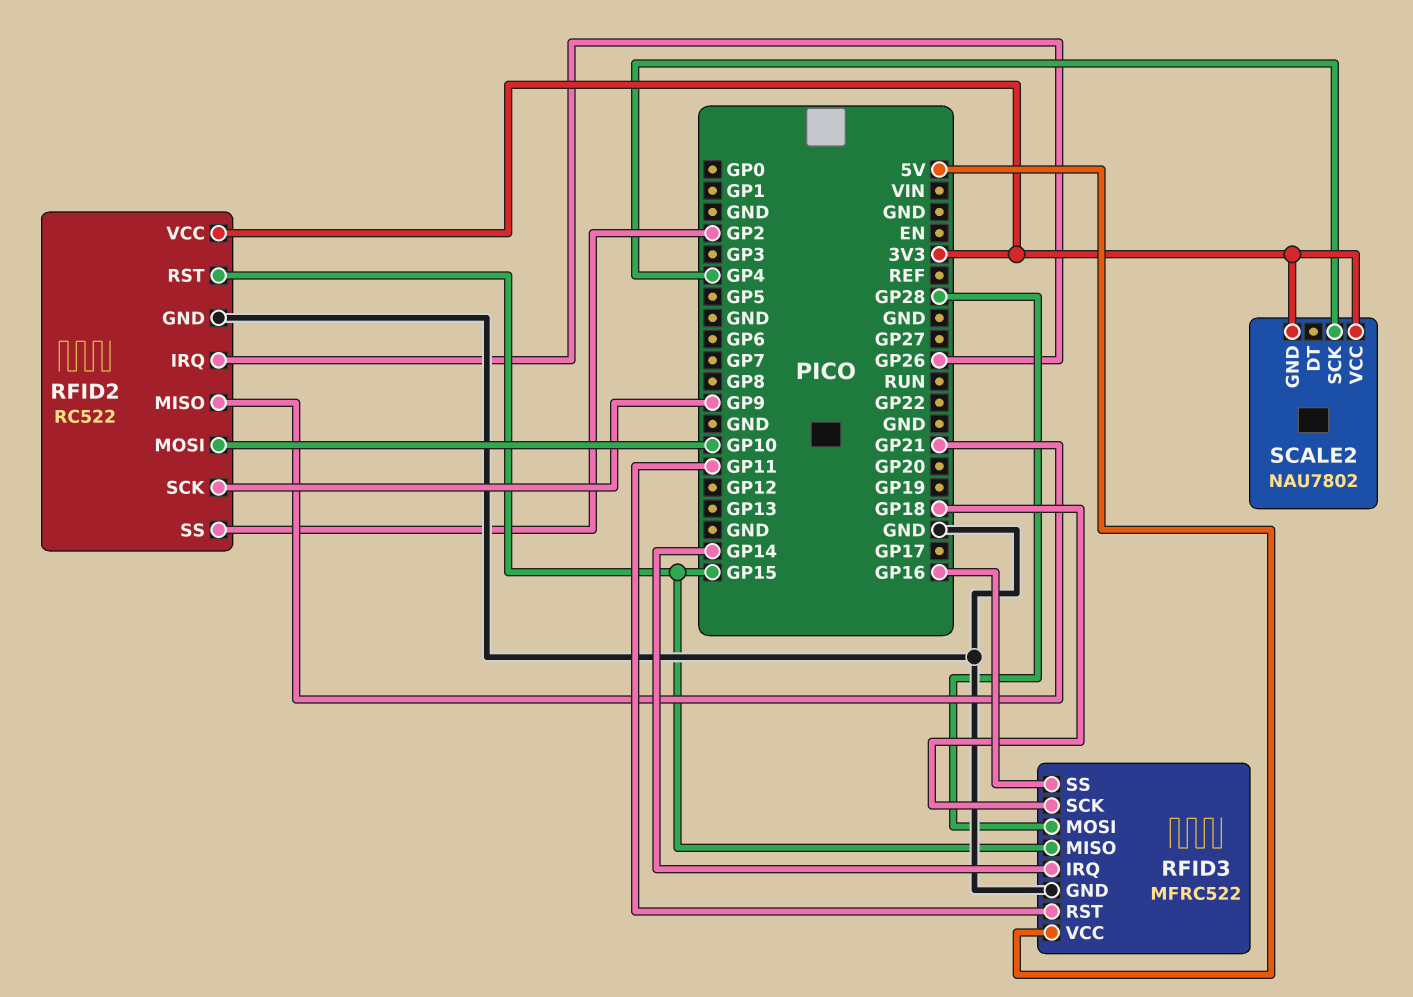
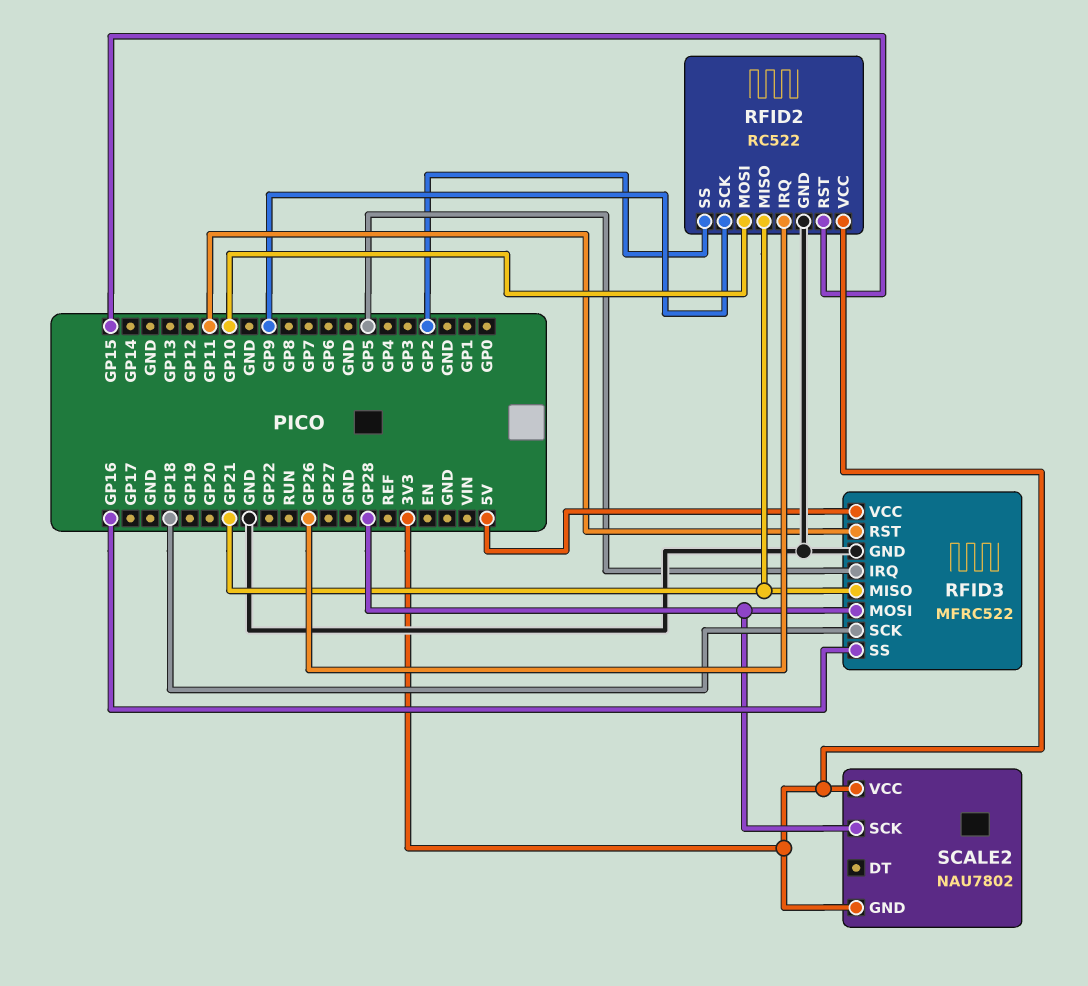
RFID3 pin IRQ: GP14 -> GP5
RFID3 pin MISO: GP15 -> GP21
SCALE2 pin SCK: GP4 -> GP28

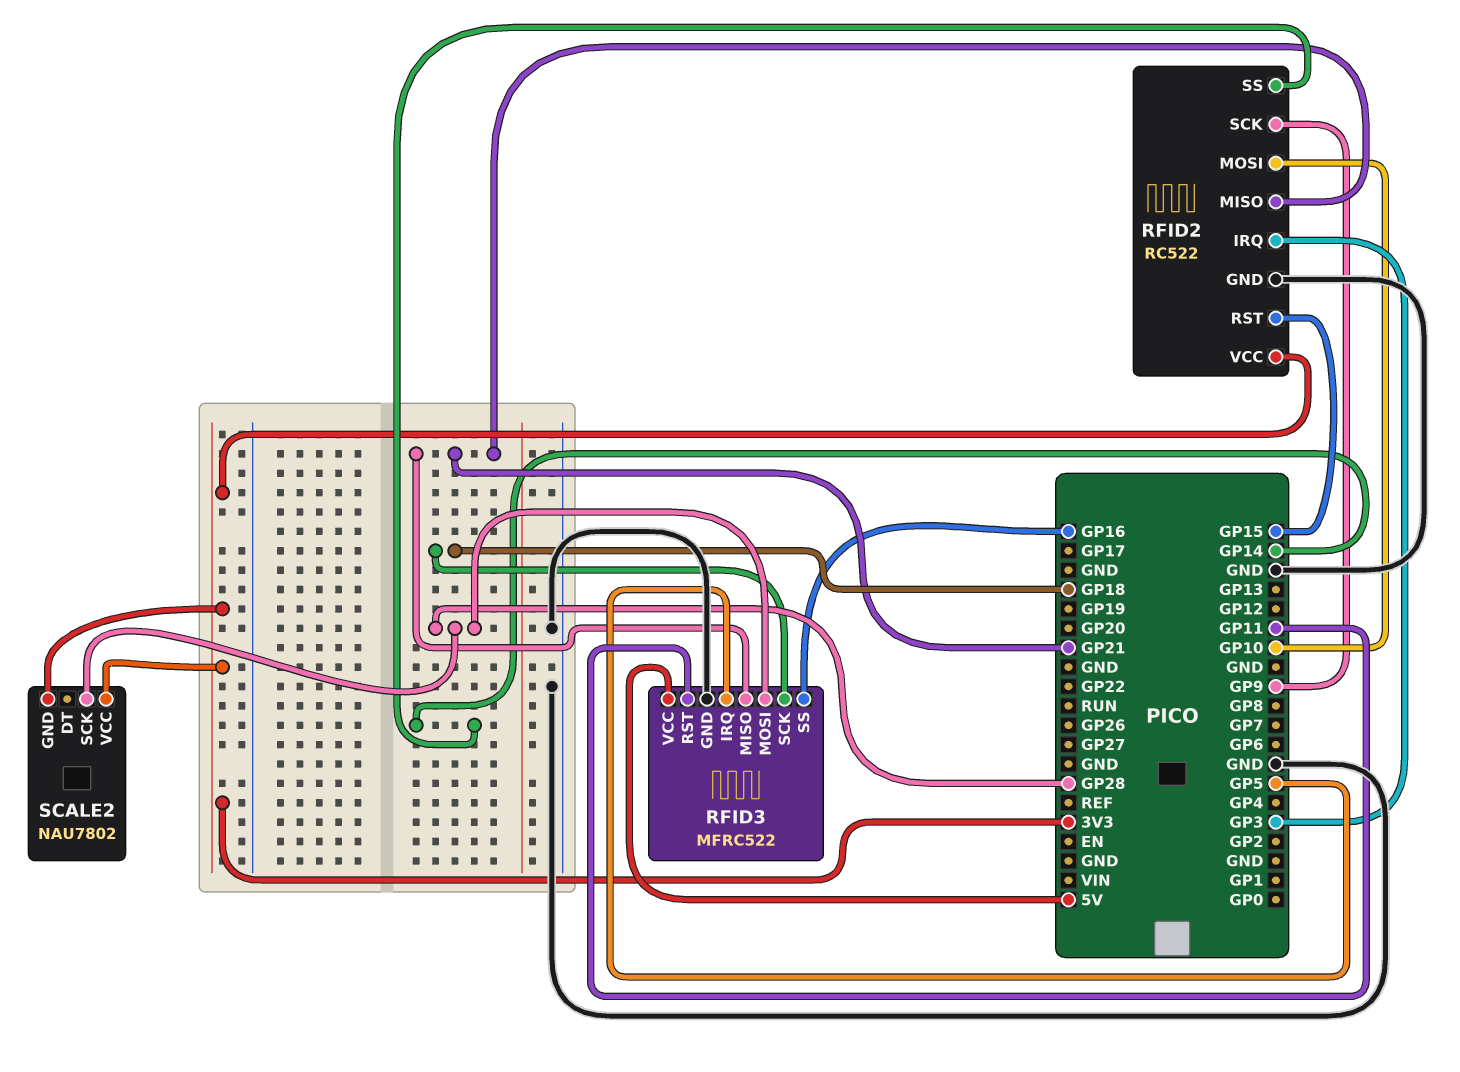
RFID2 pin IRQ: GP26 -> GP3
RFID2 pin SS: GP2 -> GP14

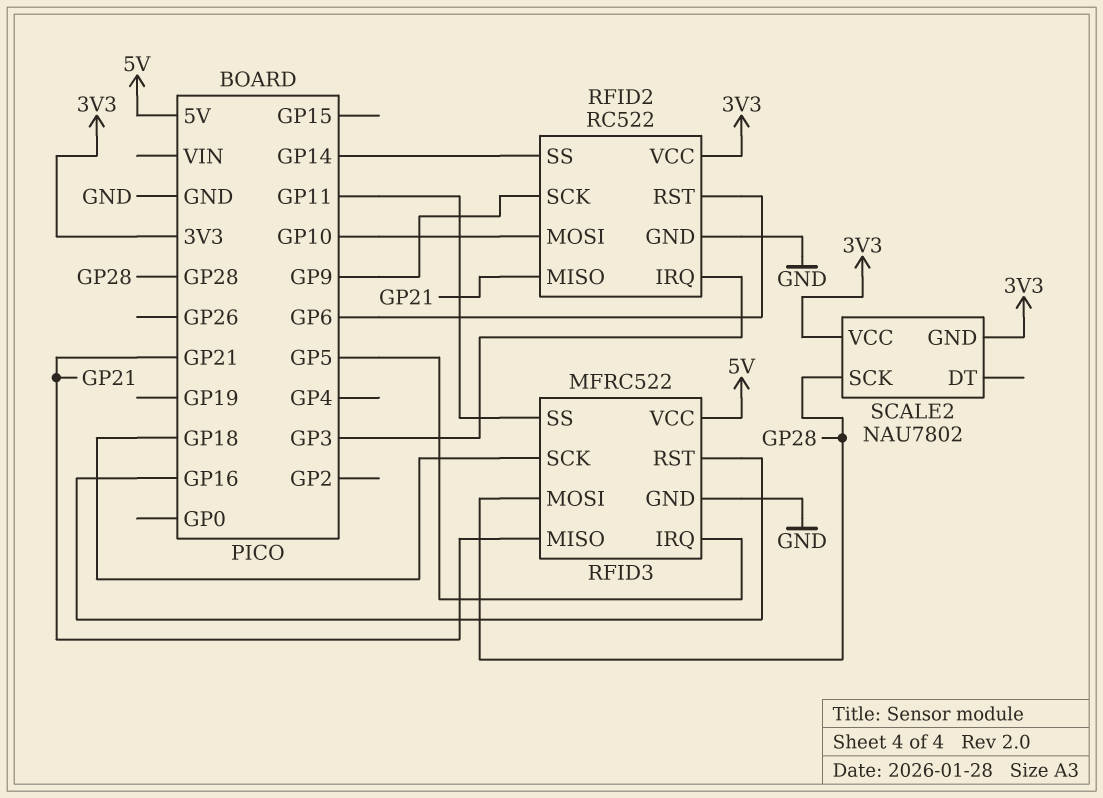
RFID2 pin RST: GP15 -> GP6
RFID3 pin RST: GP11 -> GP16
RFID3 pin SS: GP16 -> GP11

